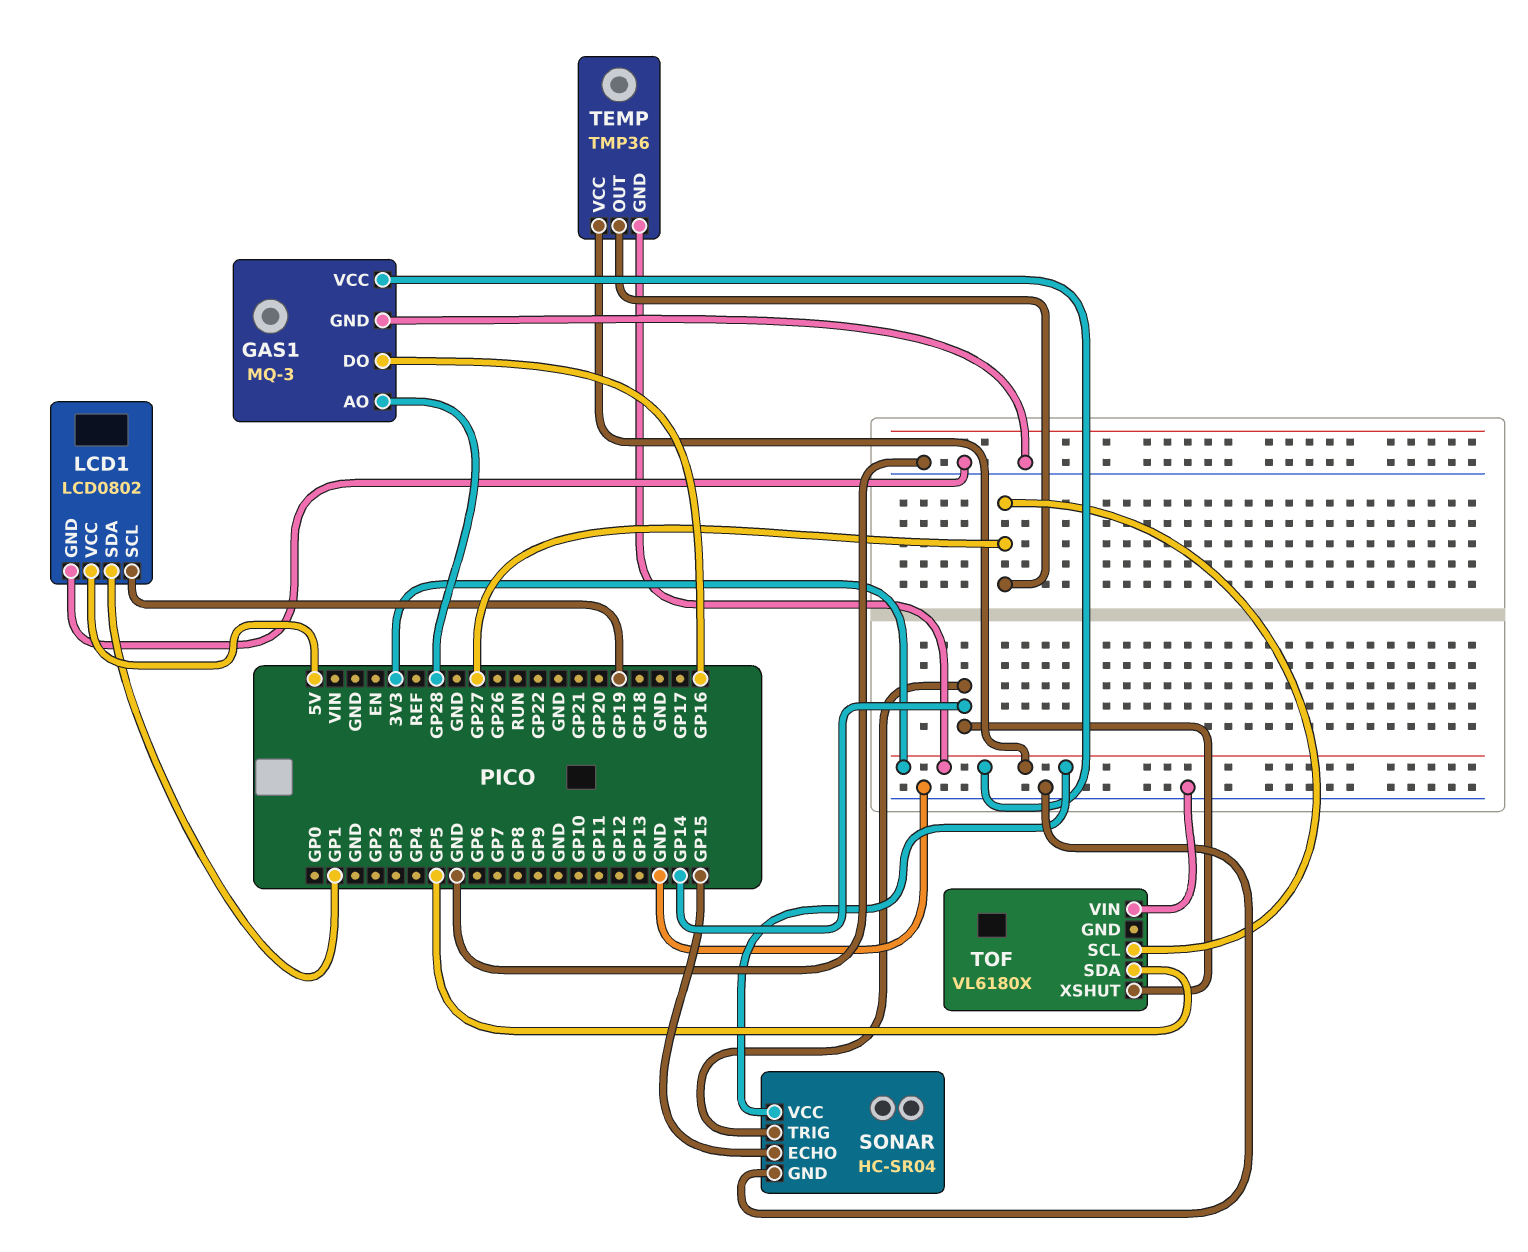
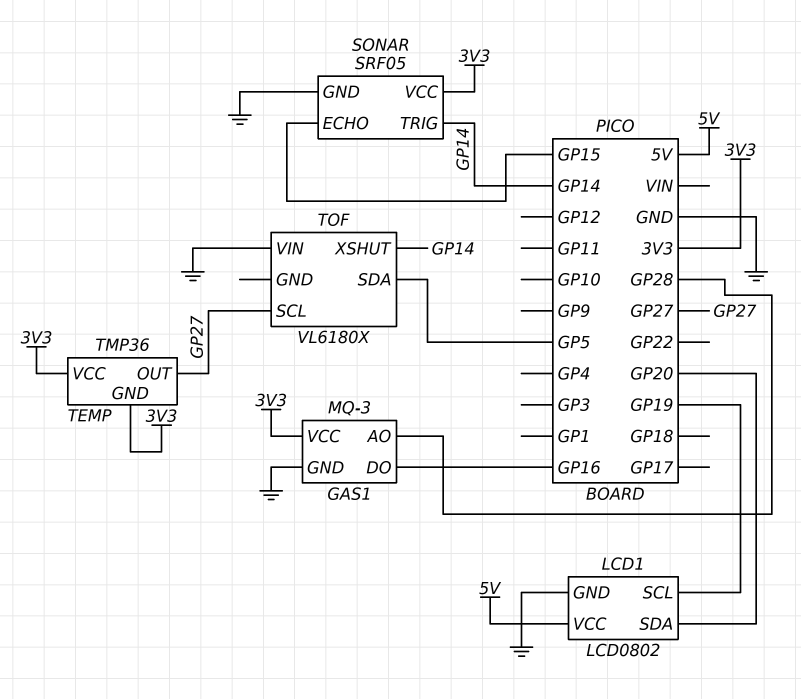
LCD1 pin SDA: GP1 -> GP20
SONAR: HC-SR04 -> SRF05

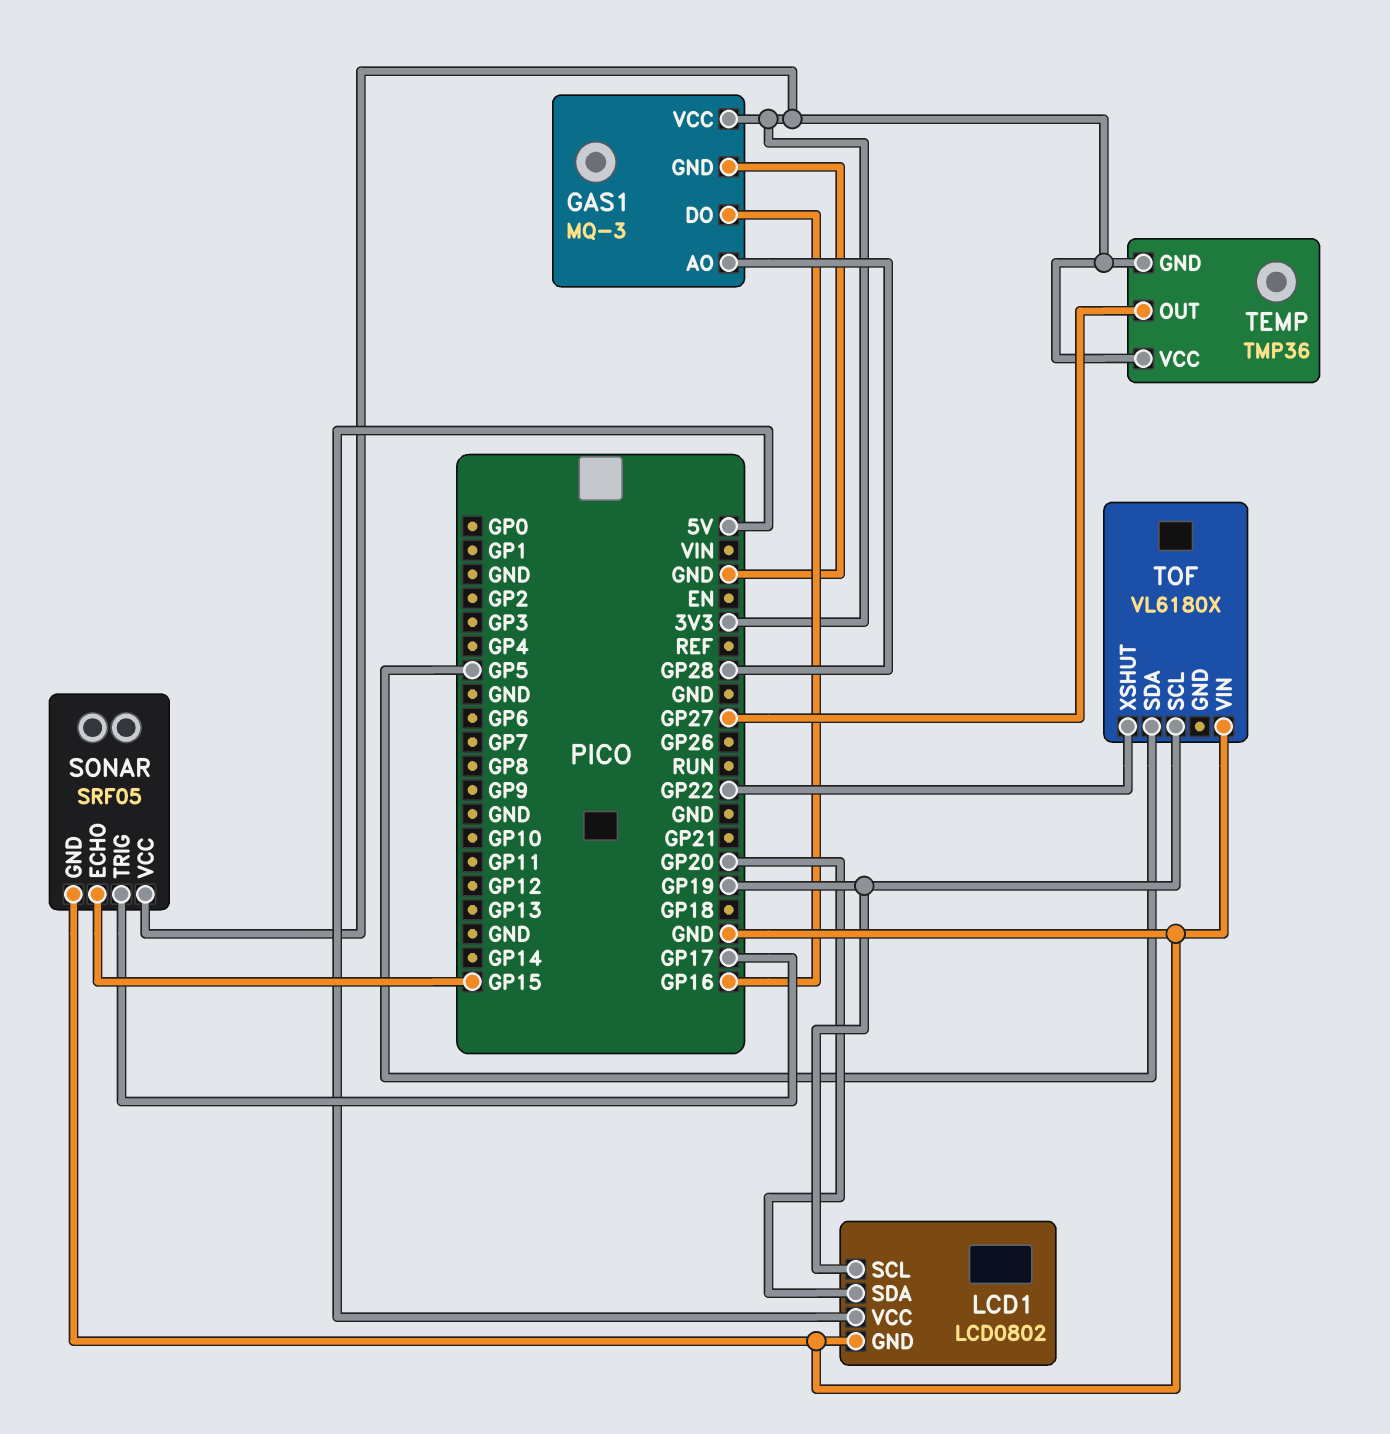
SONAR pin TRIG: GP14 -> GP17
TOF pin SCL: GP27 -> GP19
TOF pin XSHUT: GP14 -> GP22

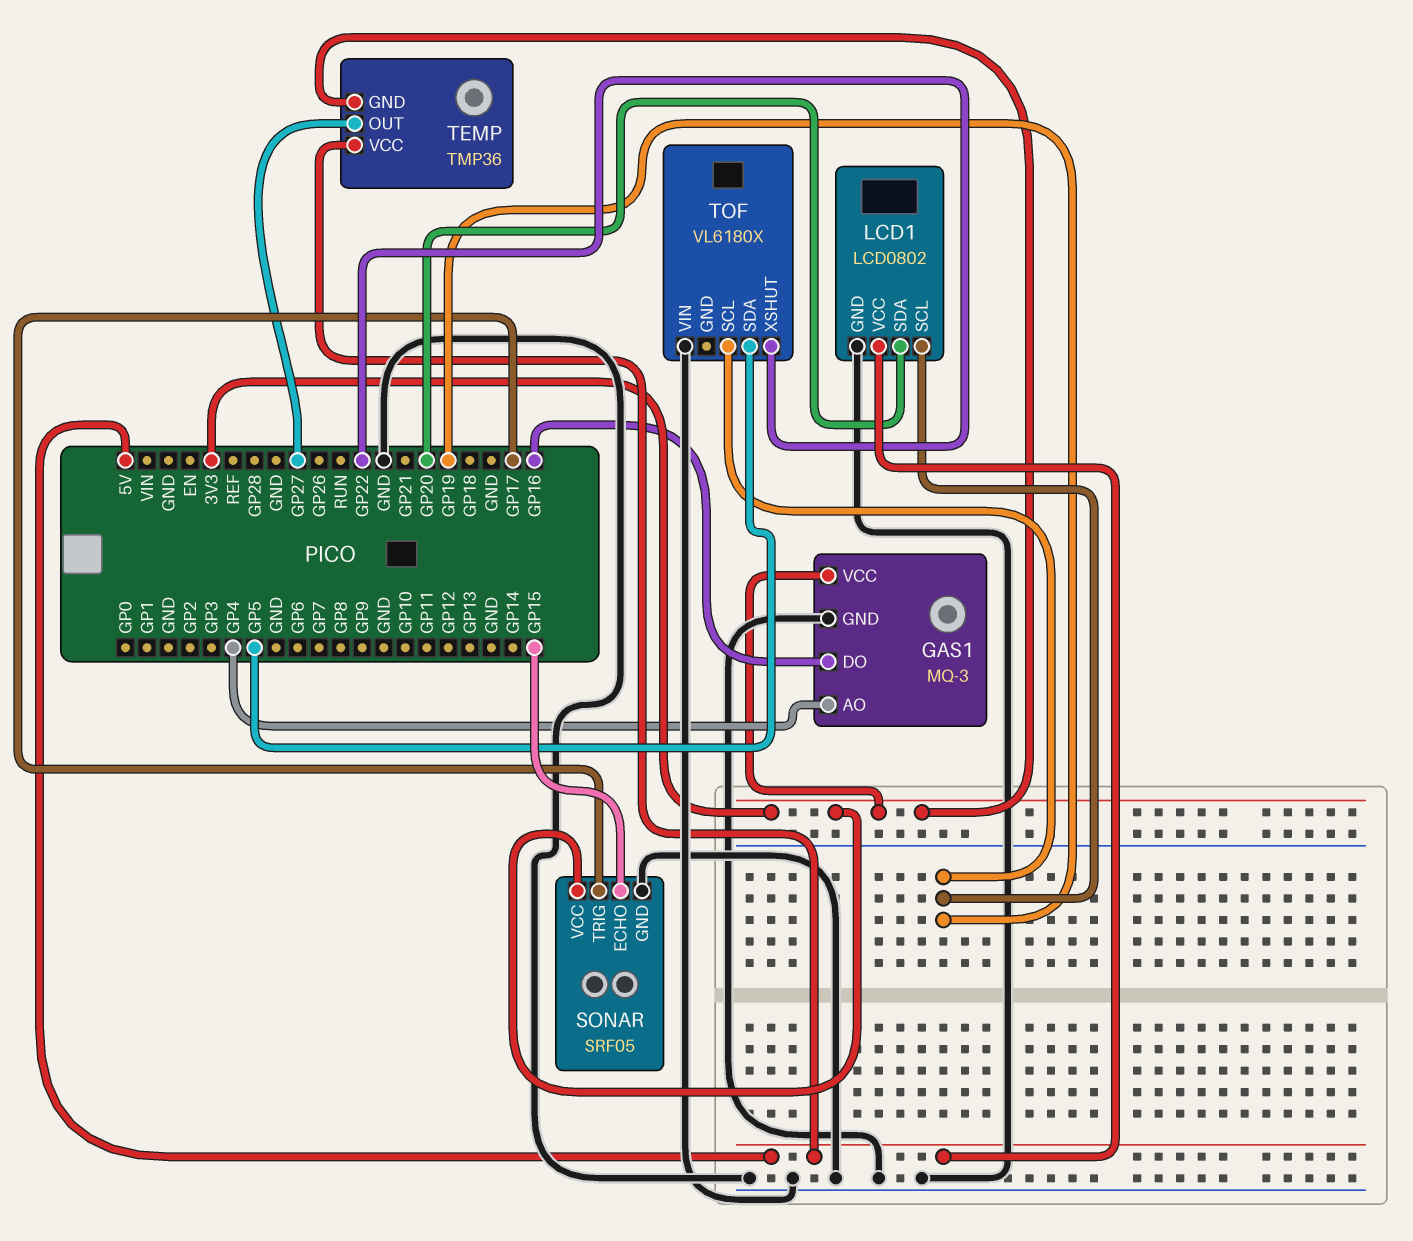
GAS1 pin AO: GP28 -> GP4
TEMP pin VCC: 3V3 -> 5V

